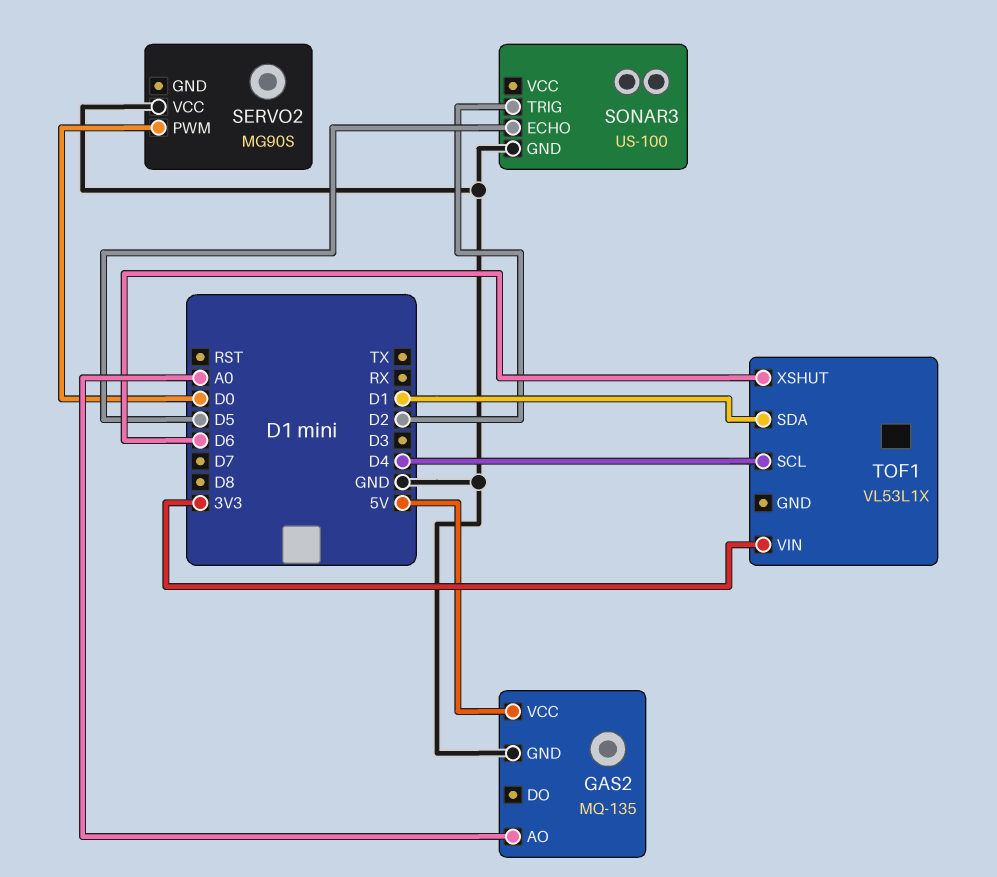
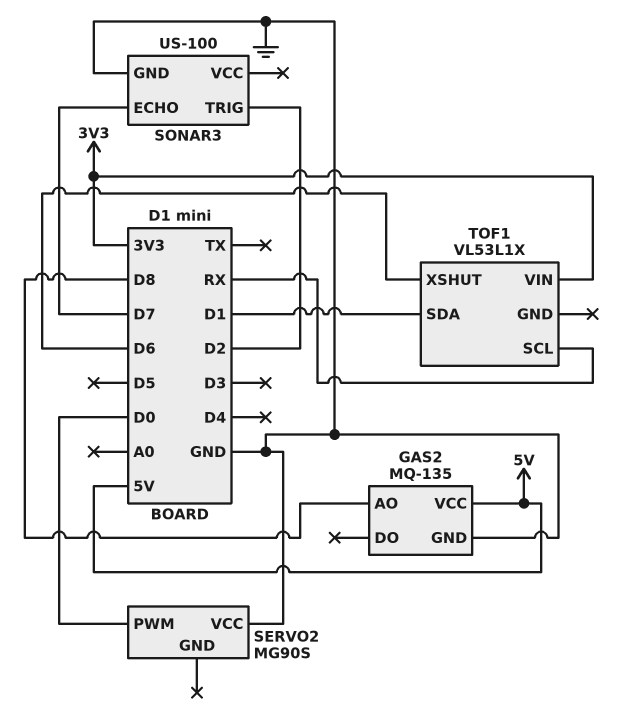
GAS2 pin AO: A0 -> D8
SONAR3 pin ECHO: D5 -> D7
TOF1 pin SCL: D4 -> RX

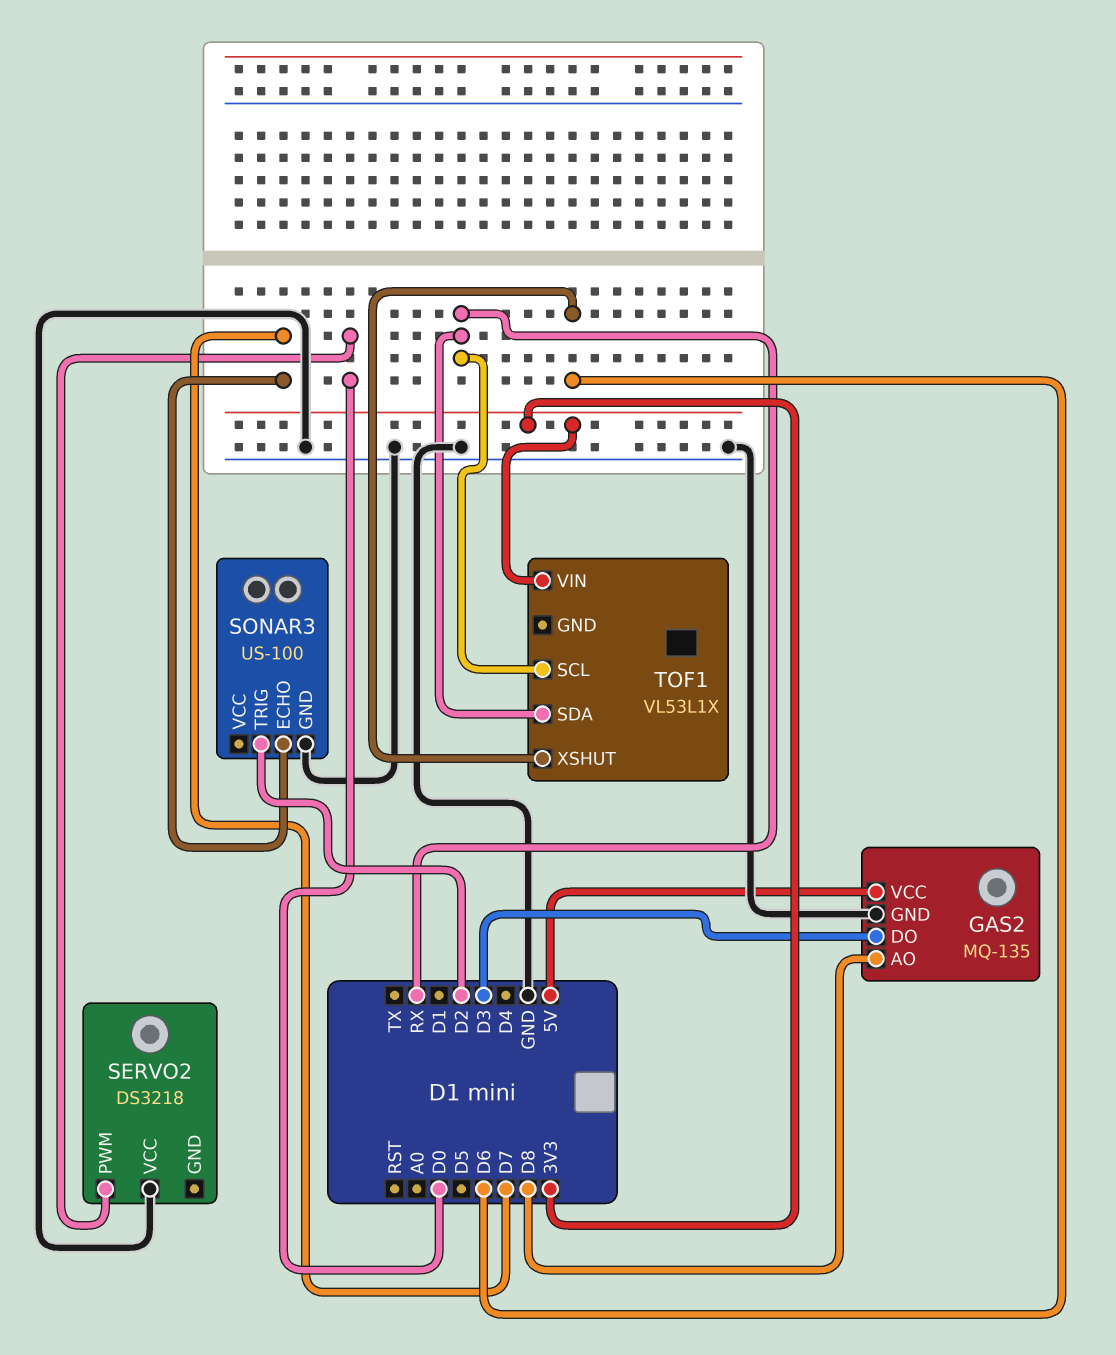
GAS2 pin DO: none -> D3
SERVO2: MG90S -> DS3218
TOF1 pin SDA: D1 -> RX

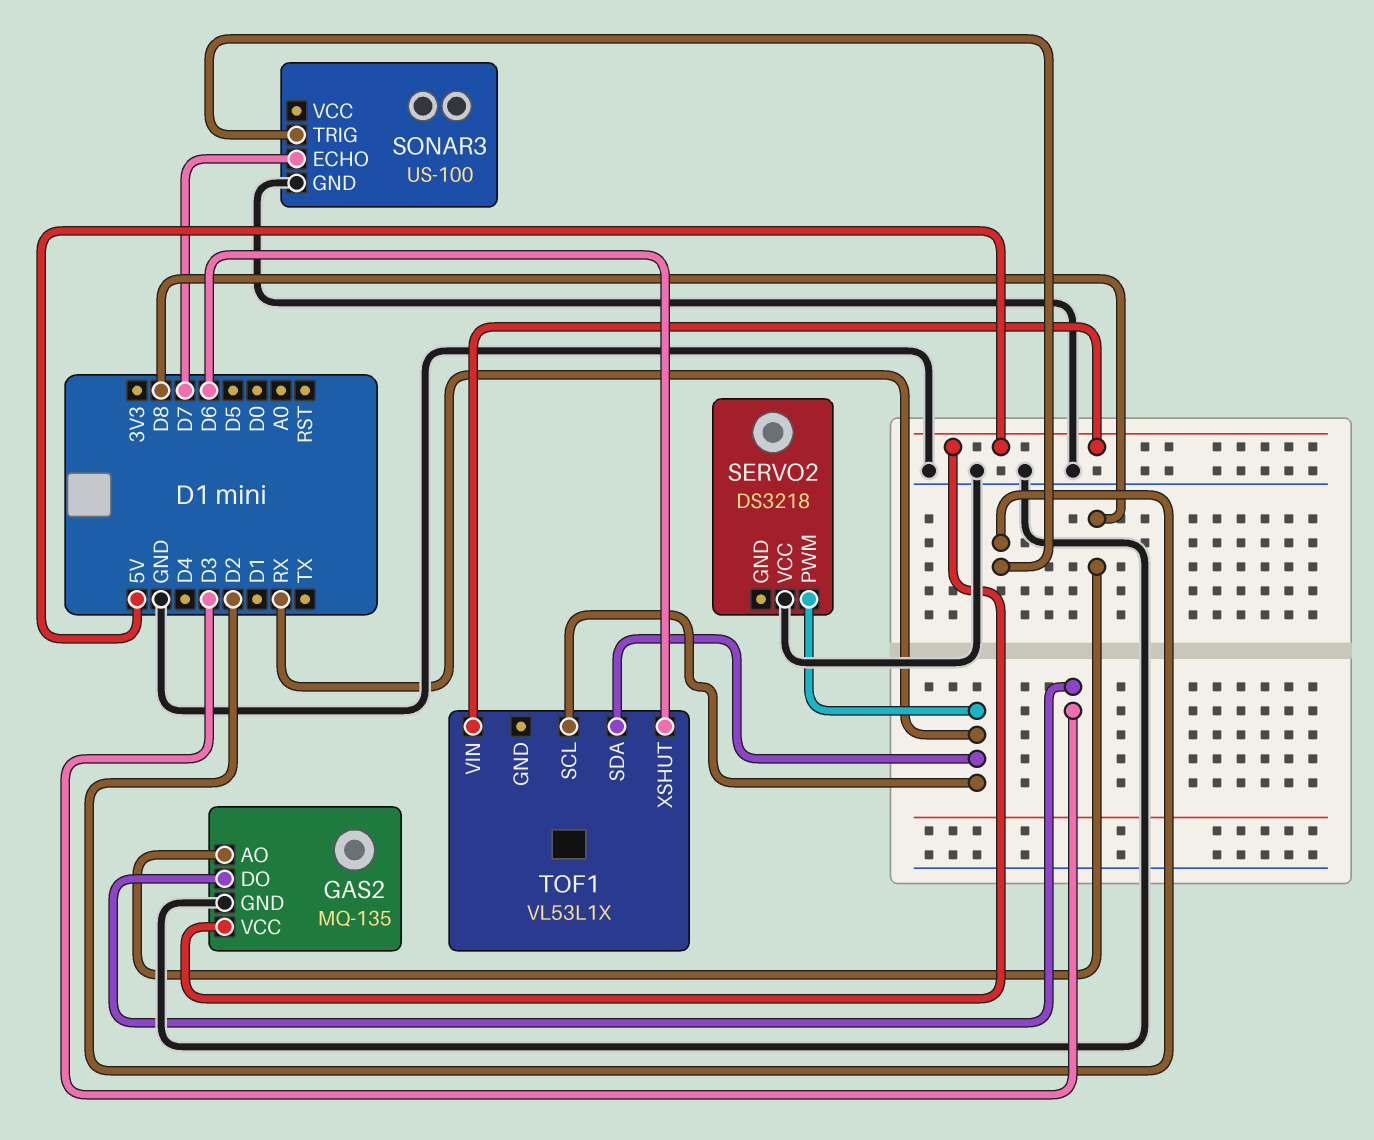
SERVO2 pin PWM: D0 -> RX
TOF1 pin VIN: 3V3 -> 5V

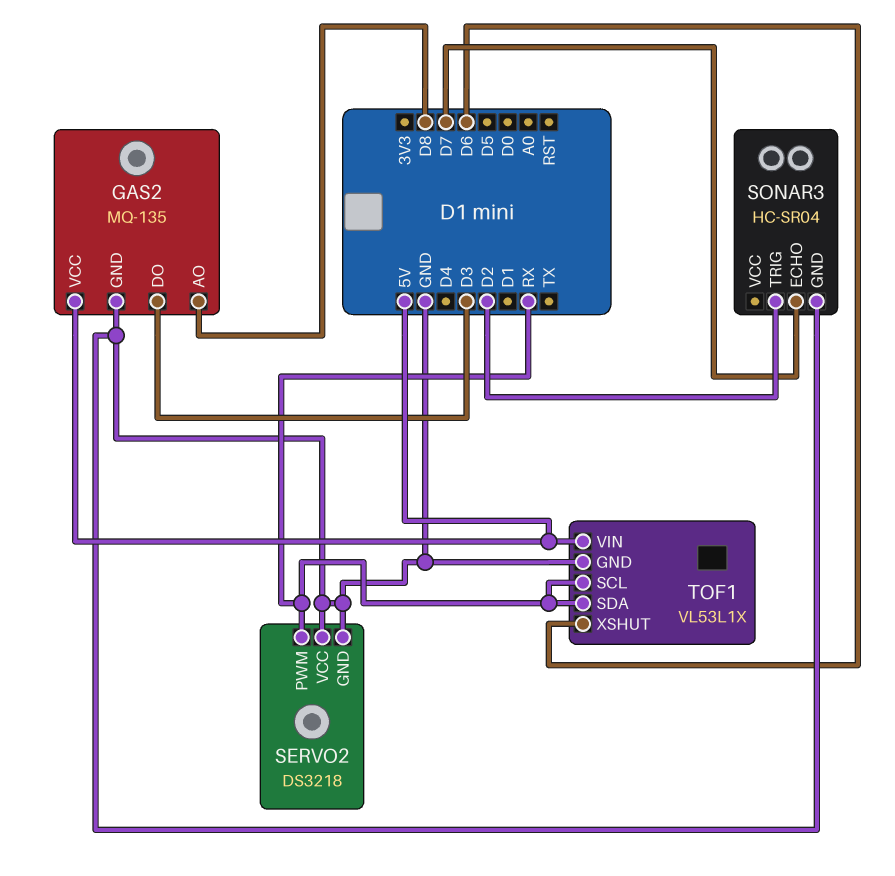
SERVO2 pin GND: none -> GND
SONAR3: US-100 -> HC-SR04
TOF1 pin GND: none -> GND

